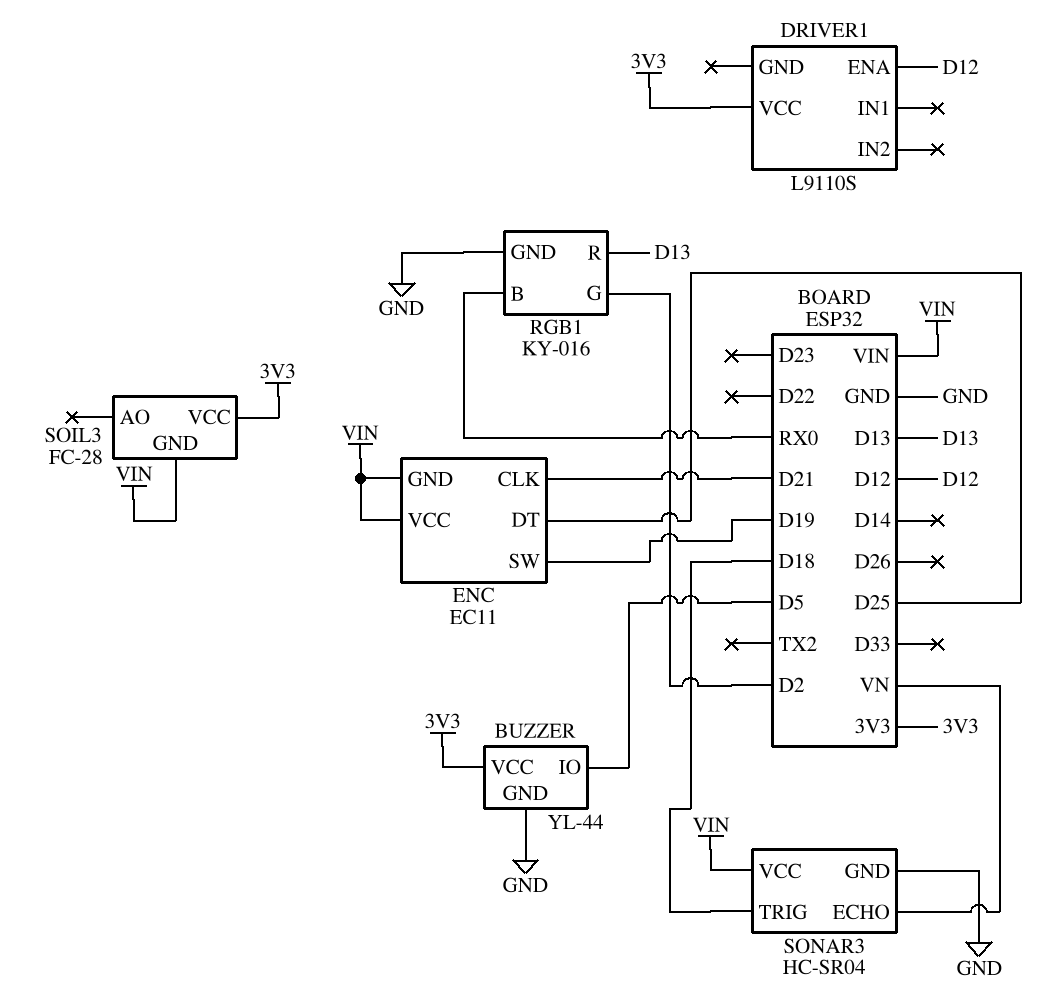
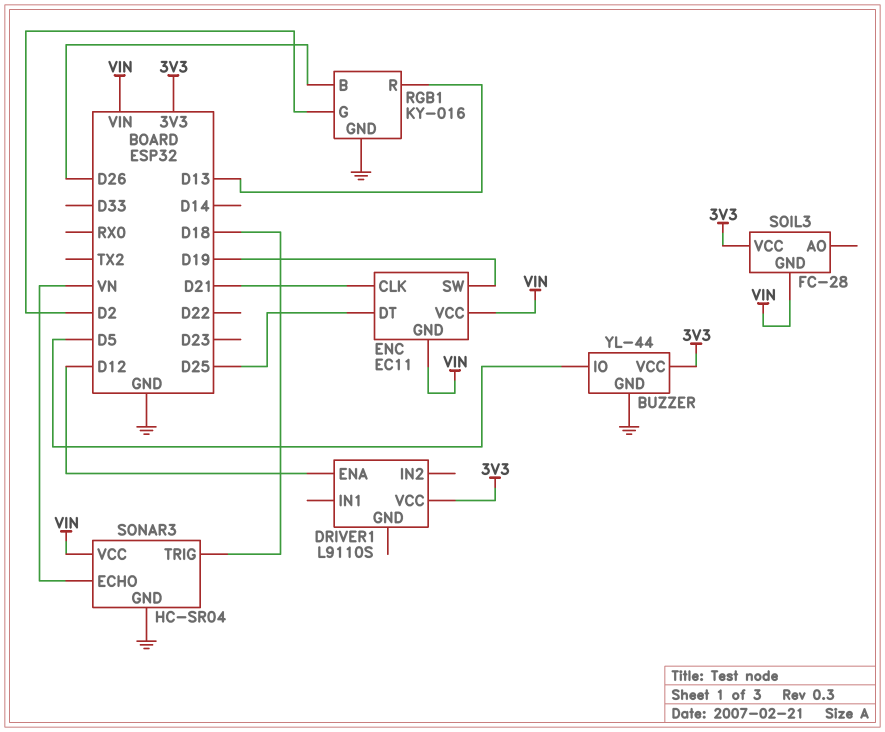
RGB1 pin B: RX0 -> D26

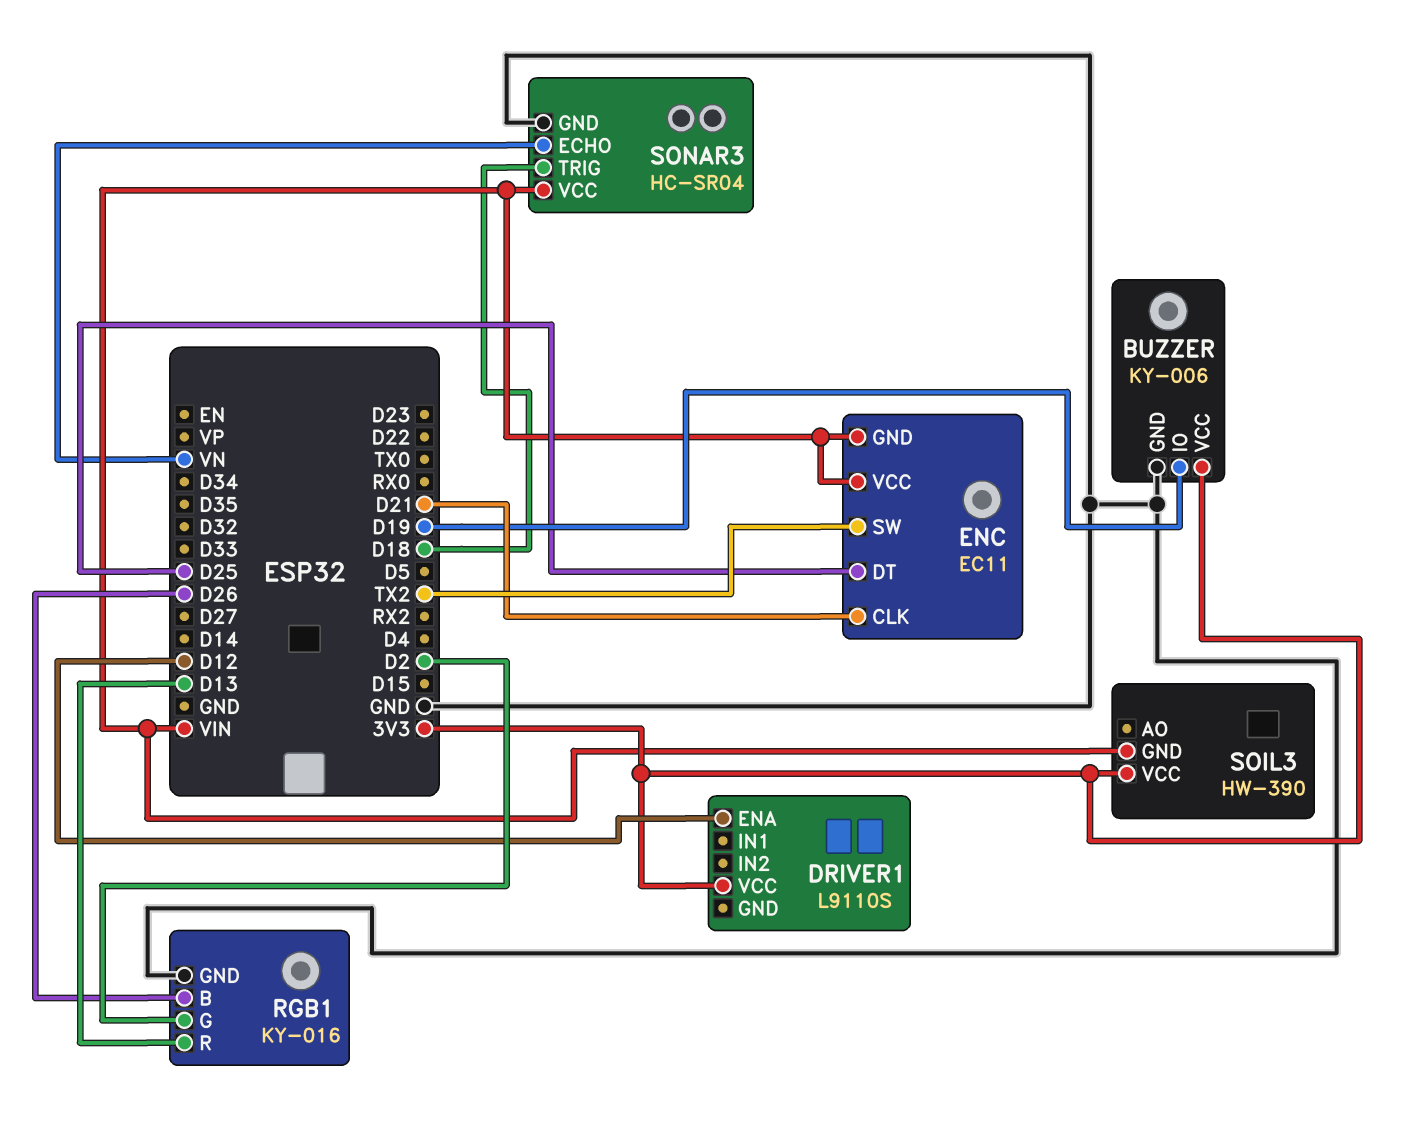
BUZZER: YL-44 -> KY-006
BUZZER pin IO: D5 -> D19
ENC pin SW: D19 -> TX2
SOIL3: FC-28 -> HW-390

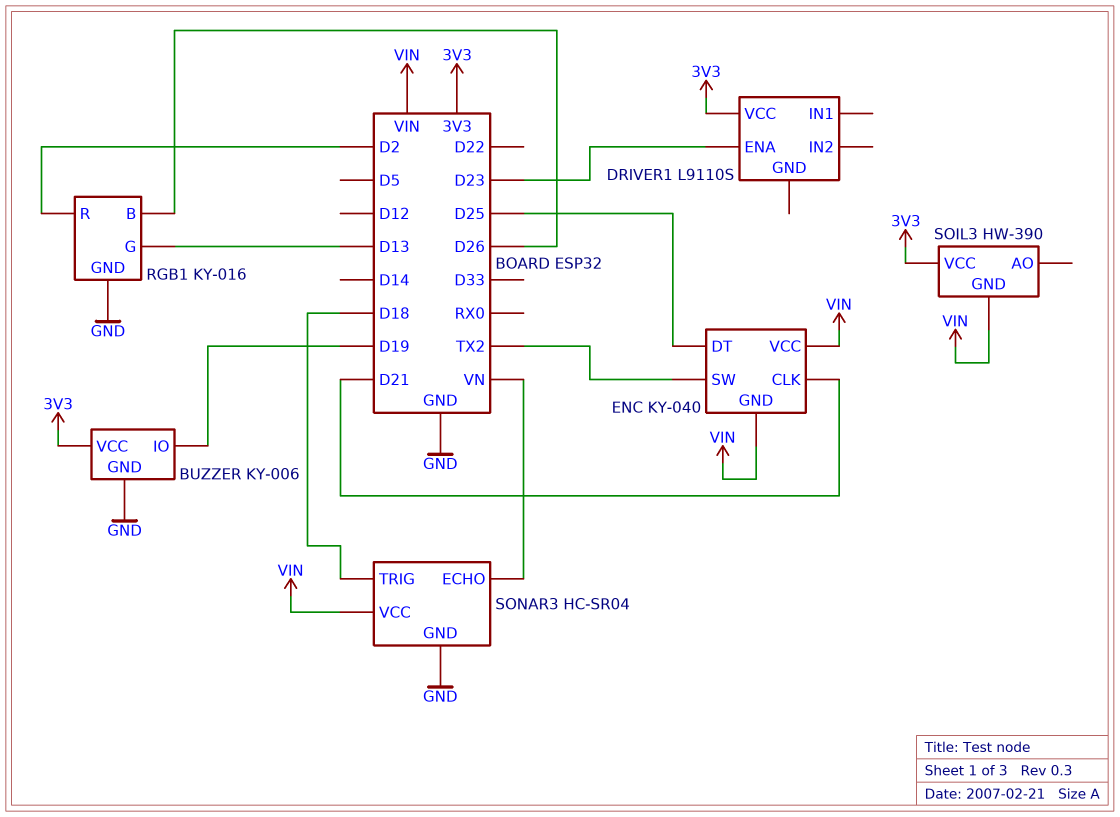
DRIVER1 pin ENA: D12 -> D23
ENC: EC11 -> KY-040
RGB1 pin G: D2 -> D13
RGB1 pin R: D13 -> D2

